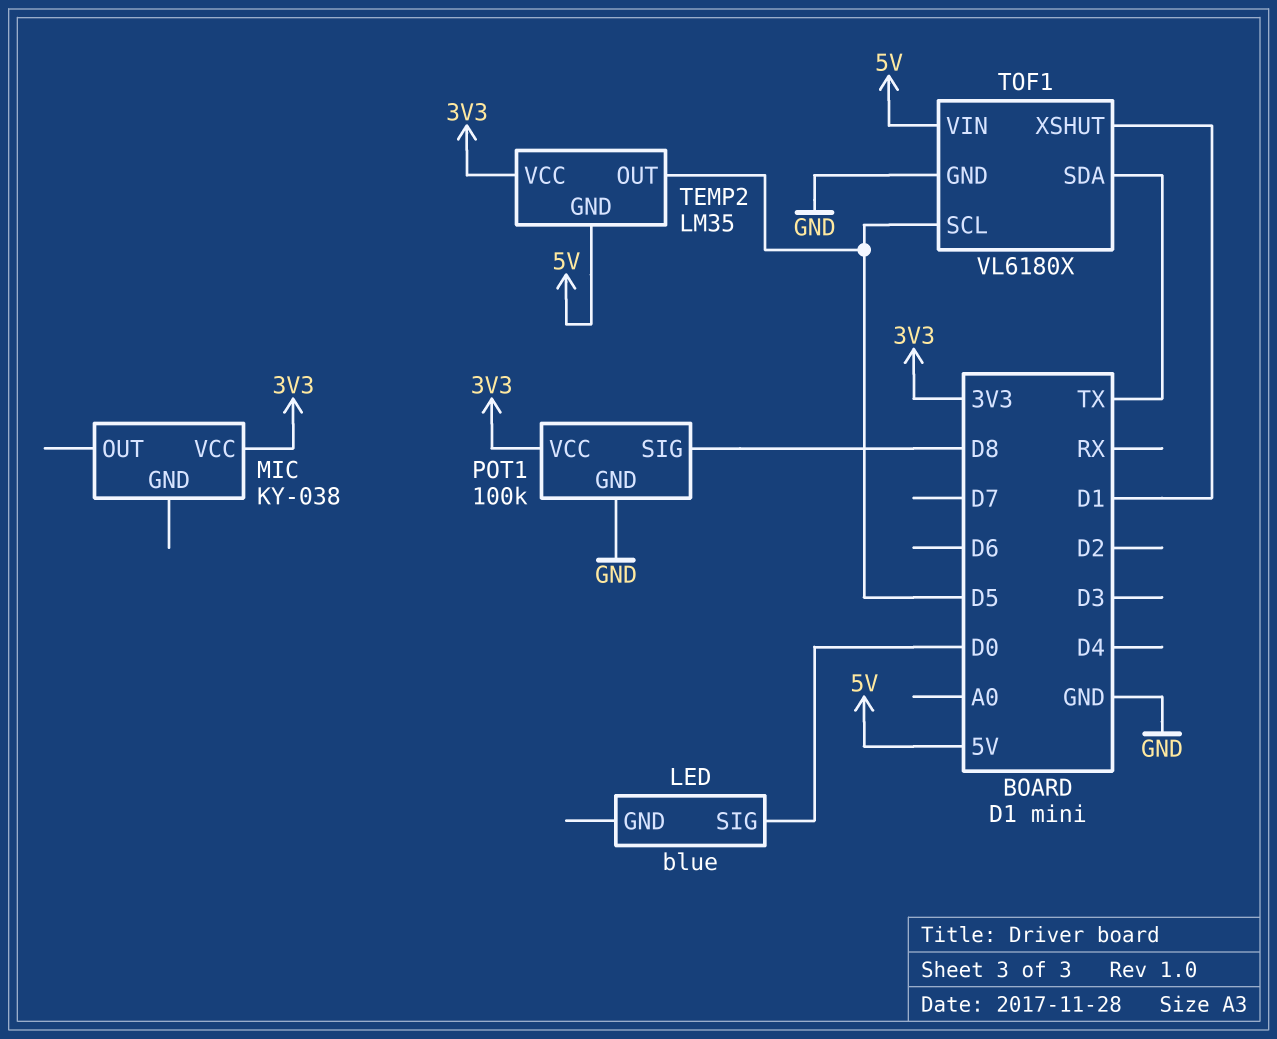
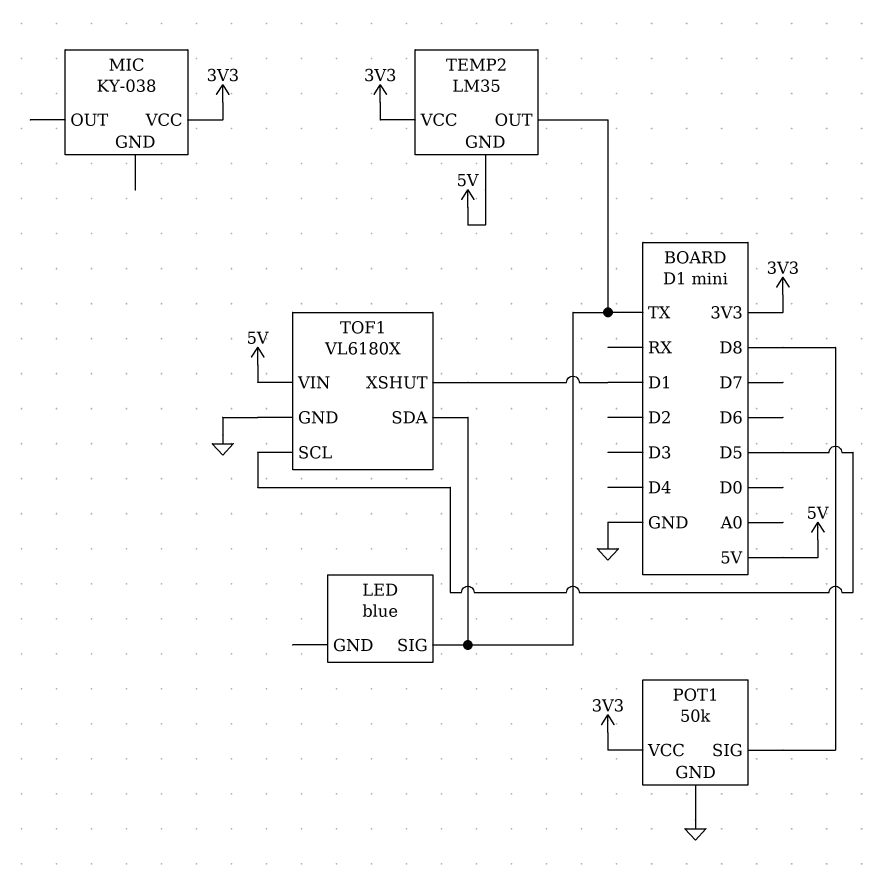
LED pin SIG: D0 -> TX
POT1: 100k -> 50k
TEMP2 pin OUT: D5 -> TX

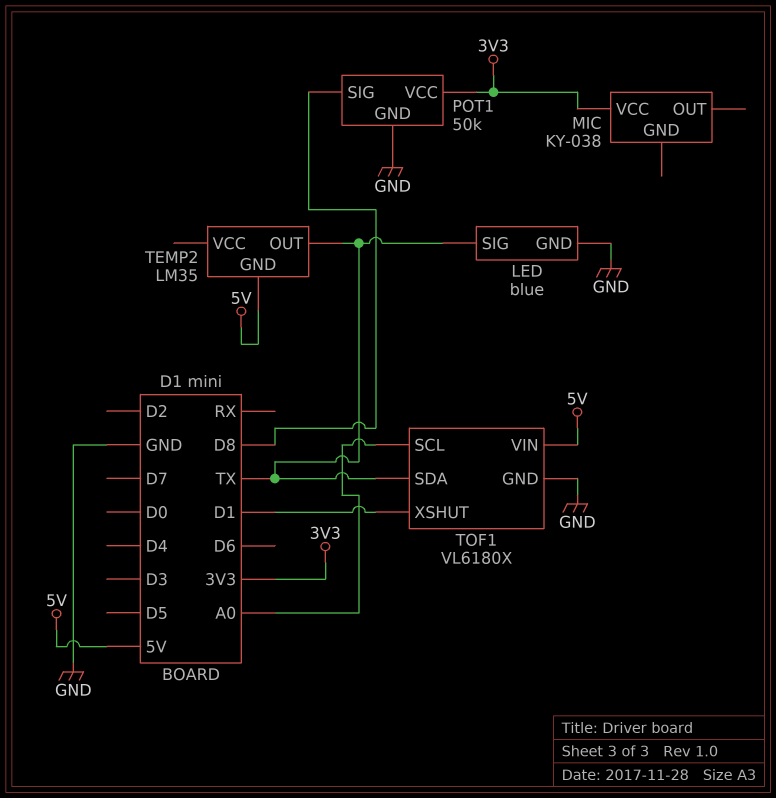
LED pin GND: none -> GND
TEMP2 pin VCC: 3V3 -> none
TOF1 pin SCL: D5 -> A0

